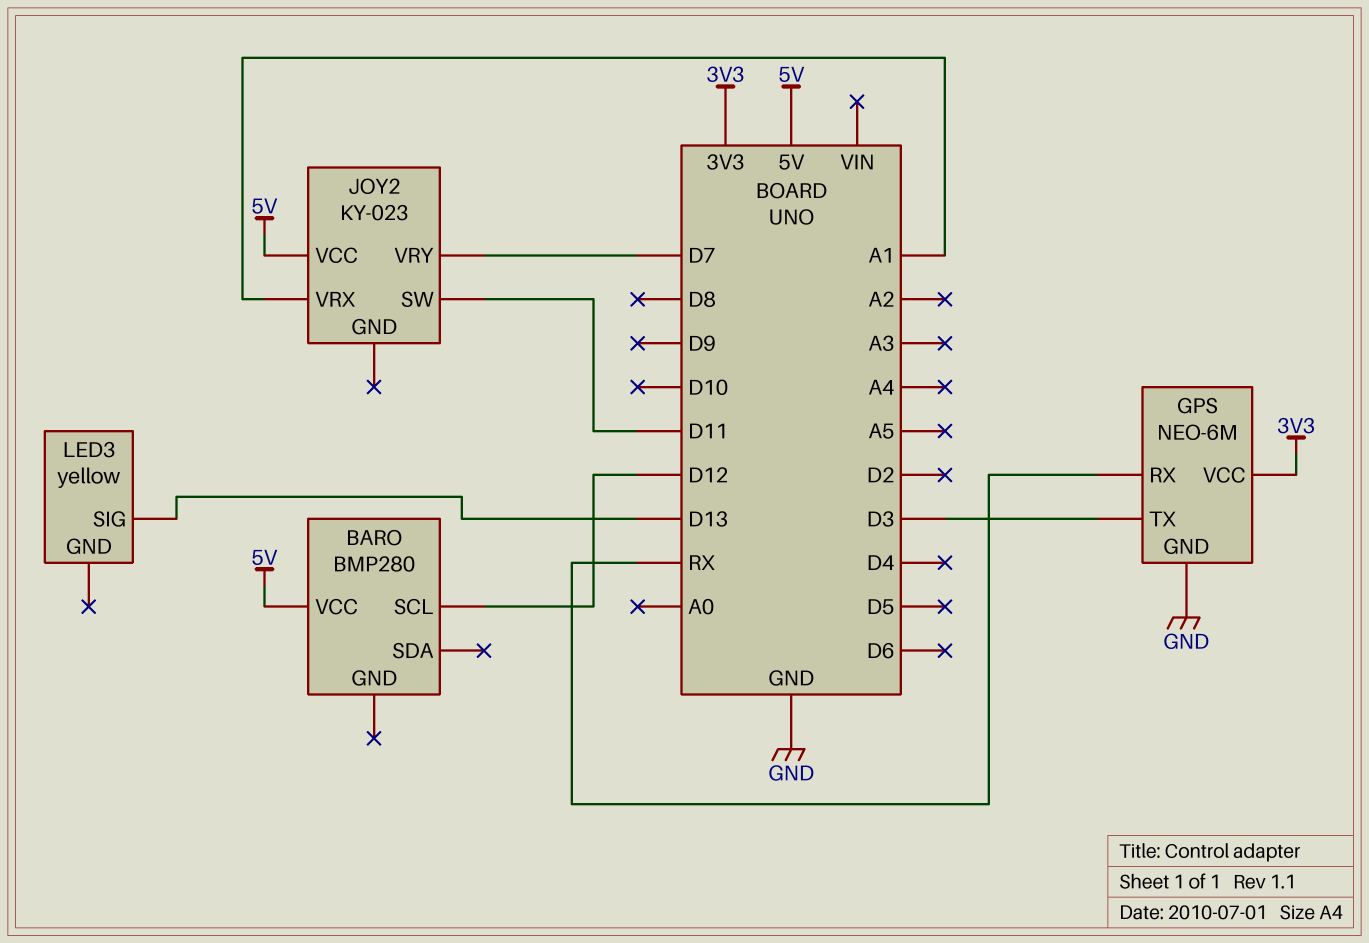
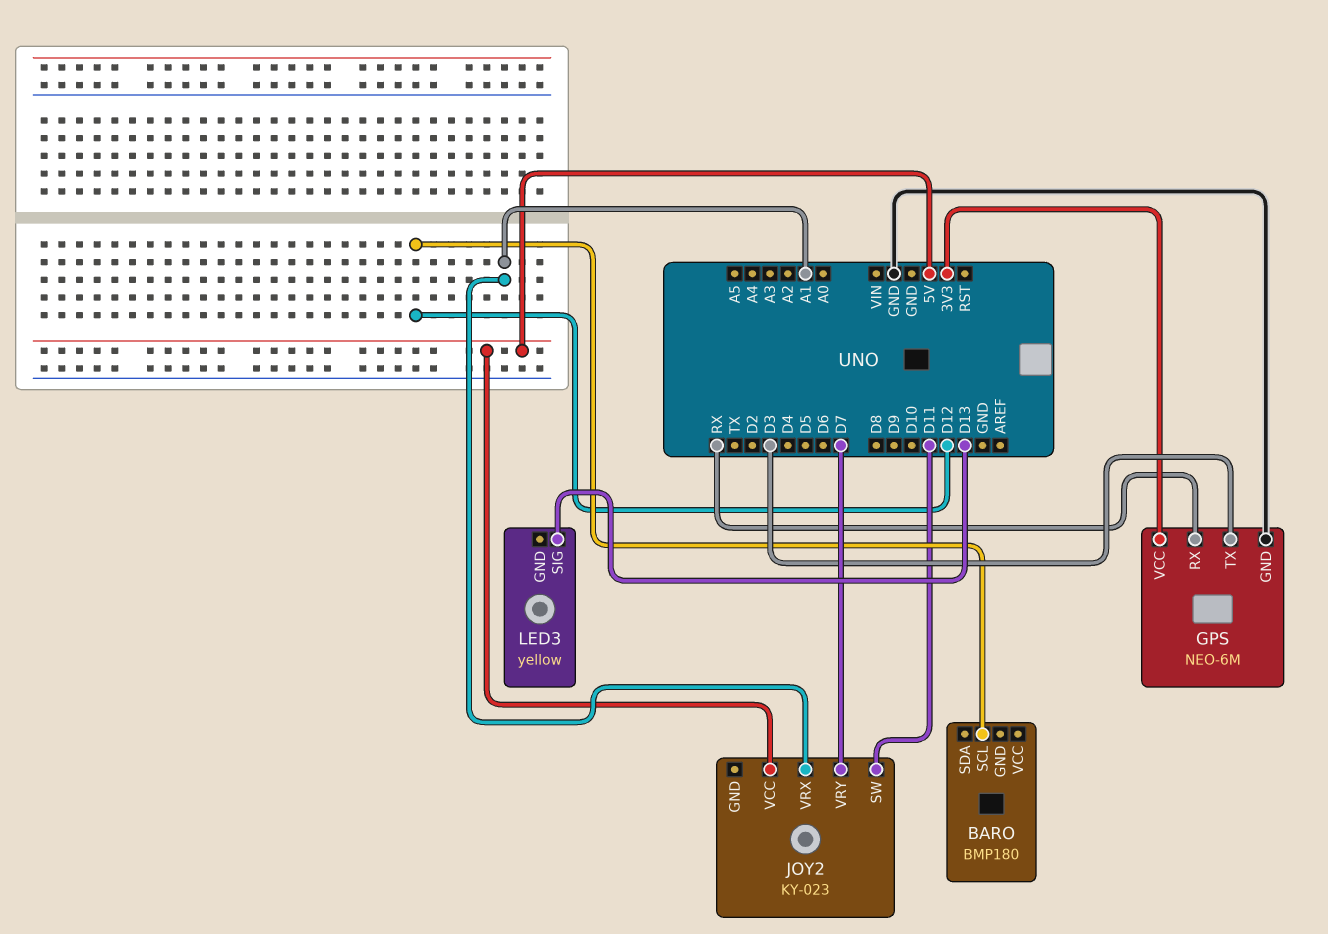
BARO: BMP280 -> BMP180
BARO pin VCC: 5V -> none

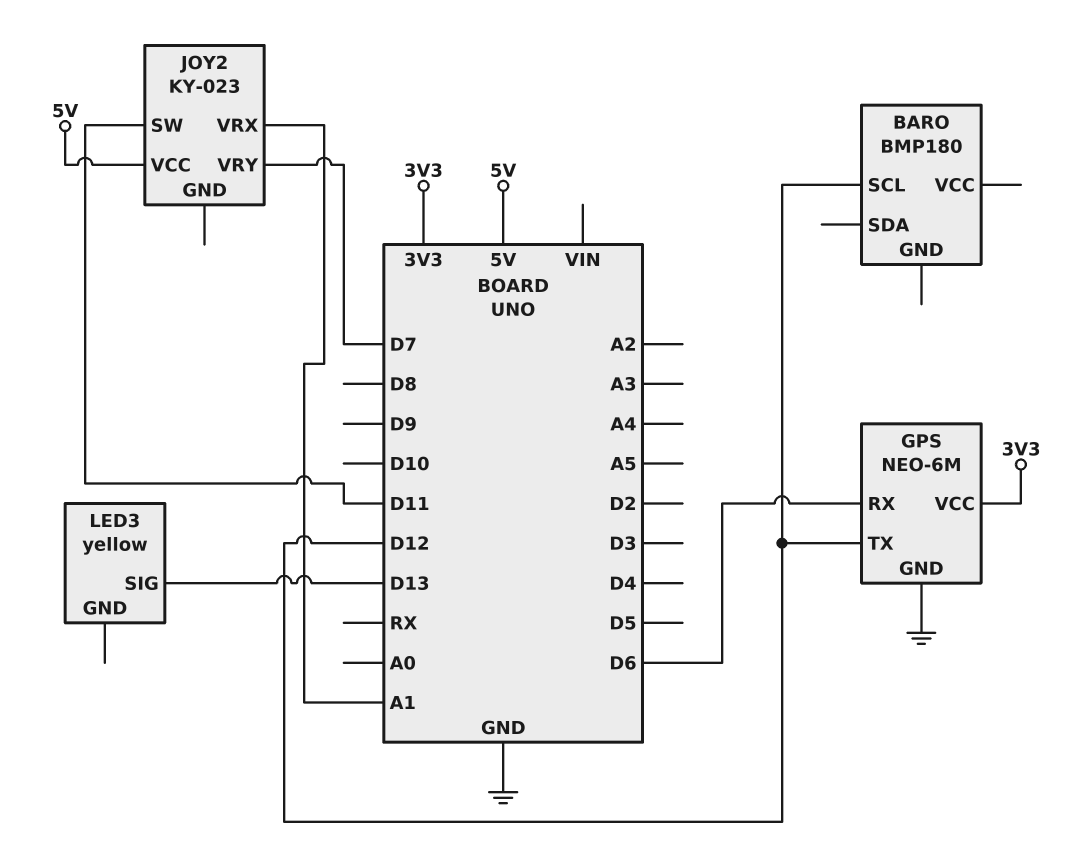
GPS pin RX: RX -> D6
GPS pin TX: D3 -> D12

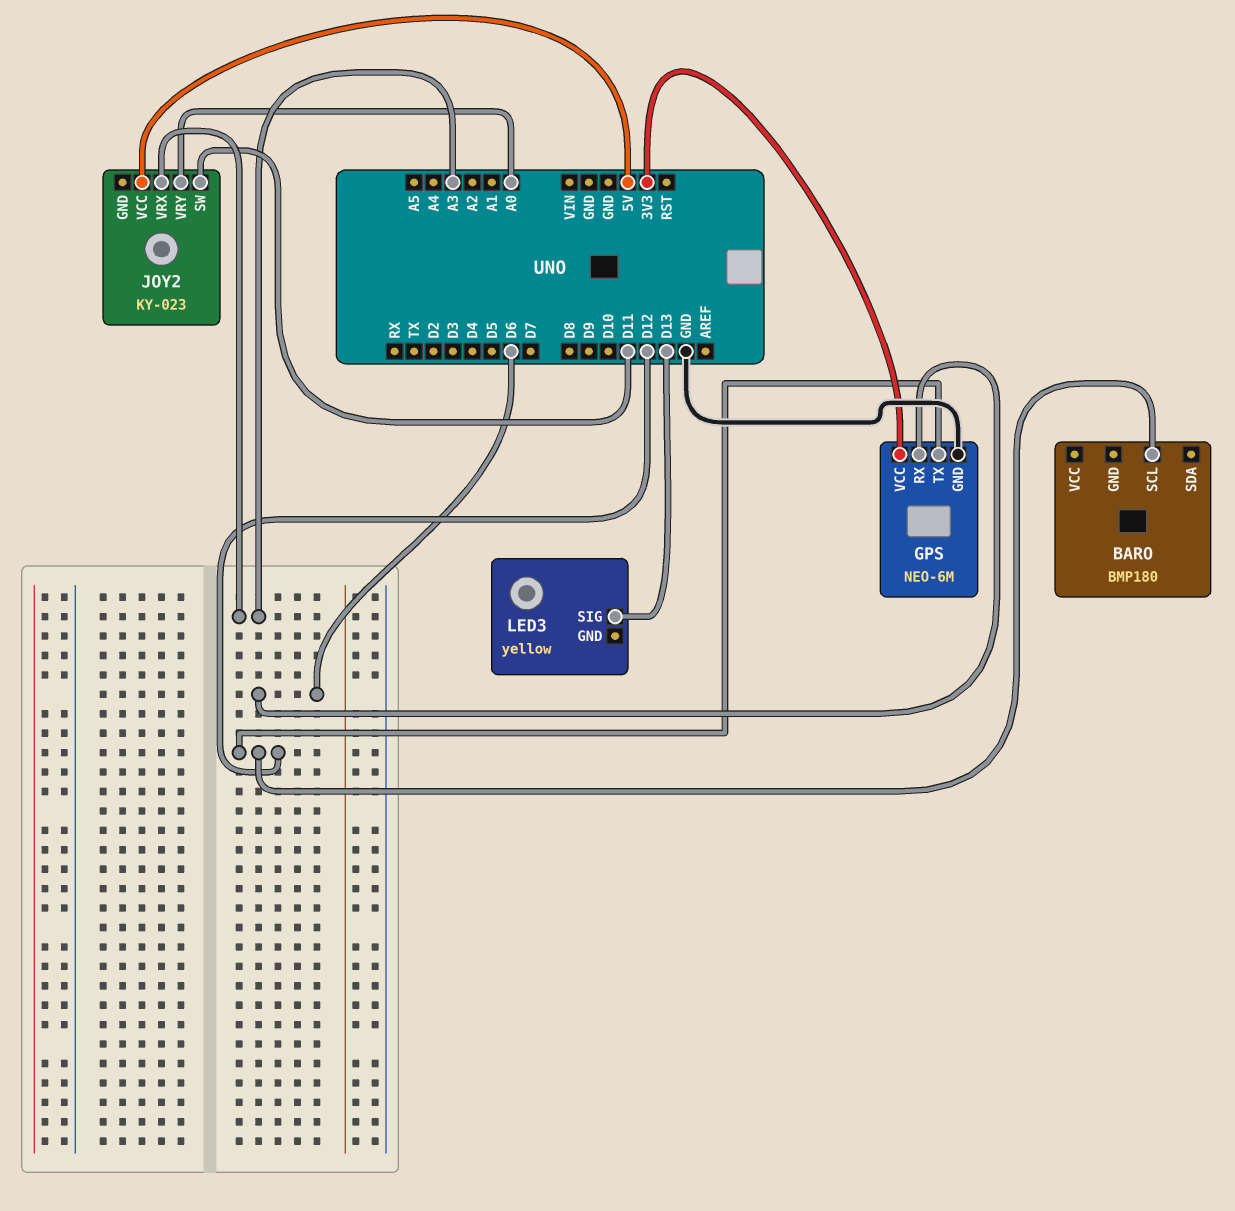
JOY2 pin VRX: A1 -> A3
JOY2 pin VRY: D7 -> A0

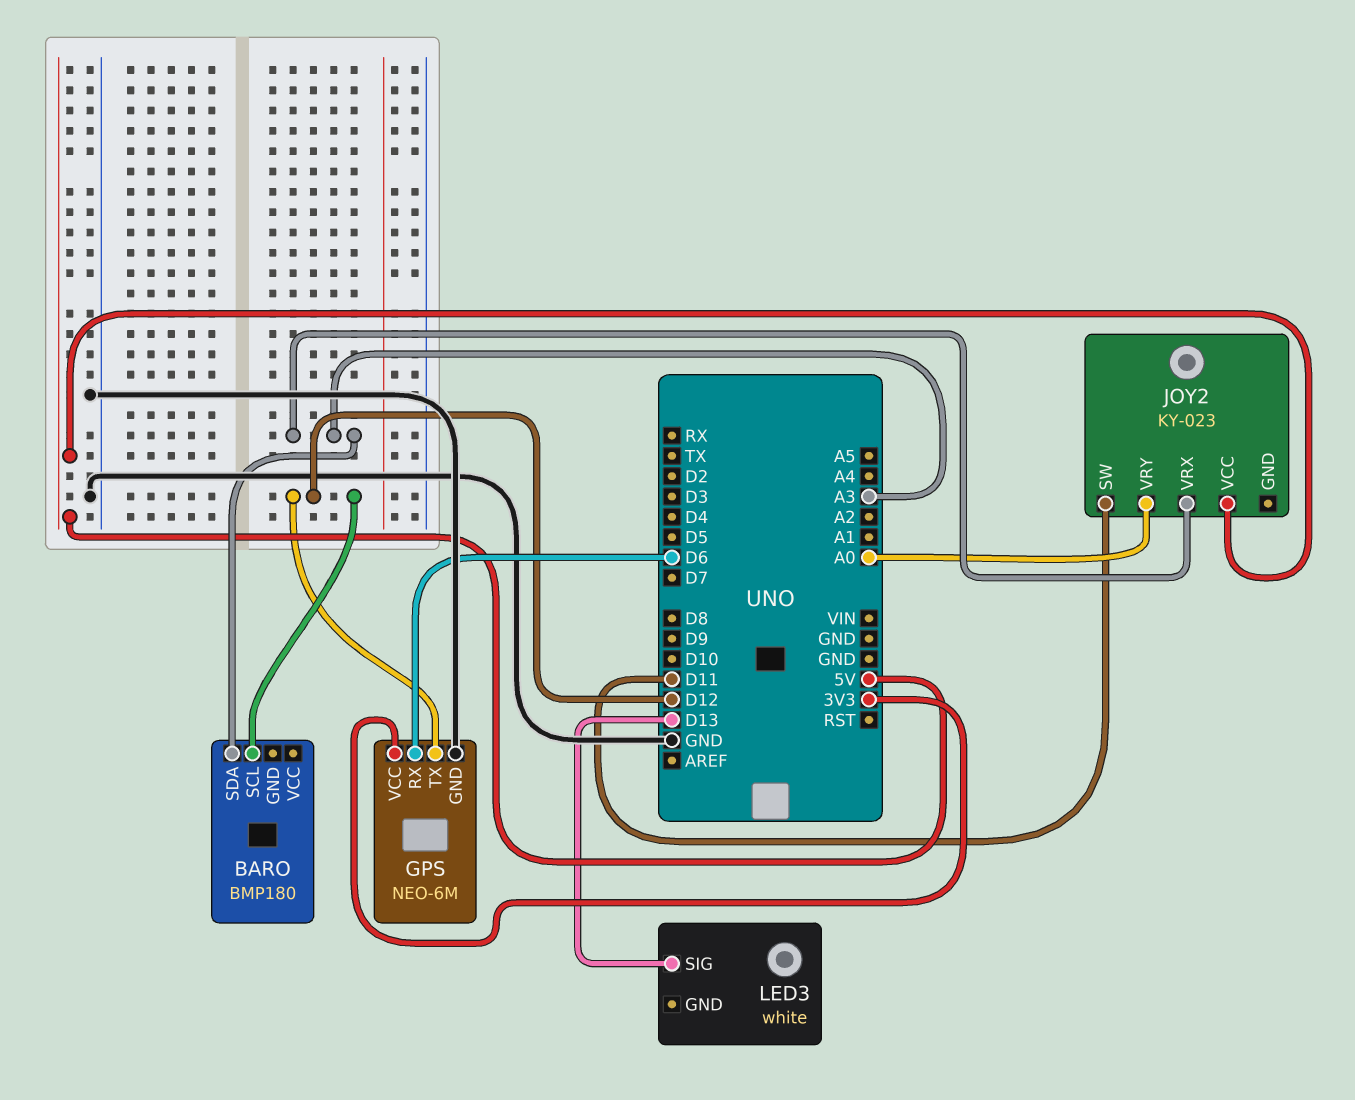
BARO pin SDA: none -> A3
LED3: yellow -> white

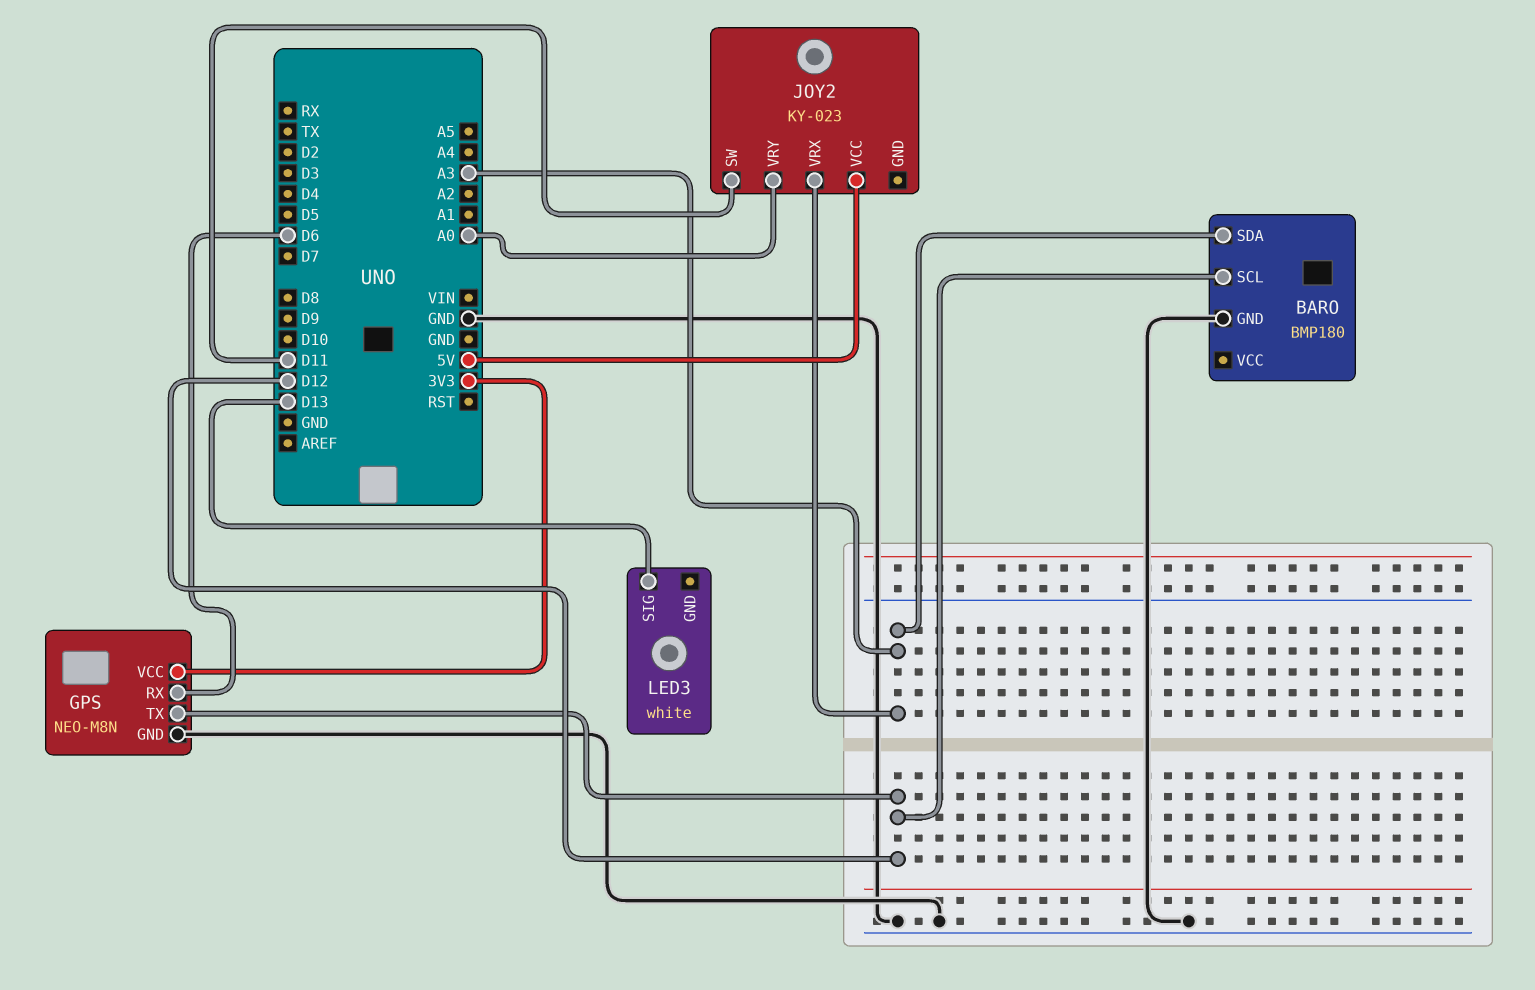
BARO pin GND: none -> GND
GPS: NEO-6M -> NEO-M8N

